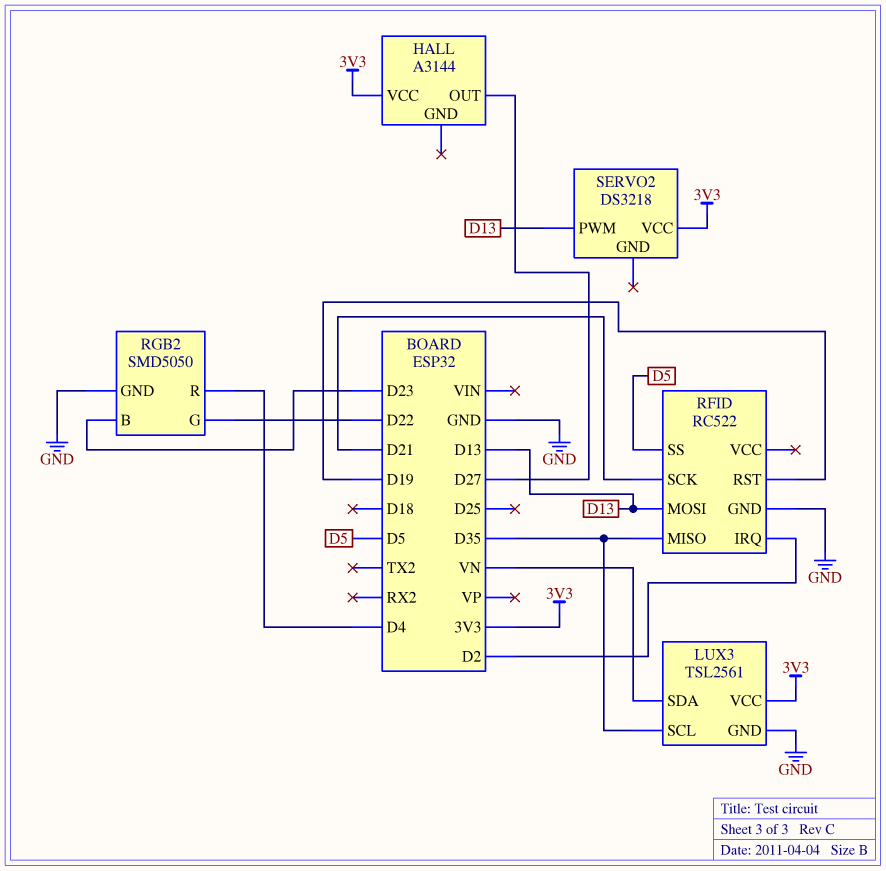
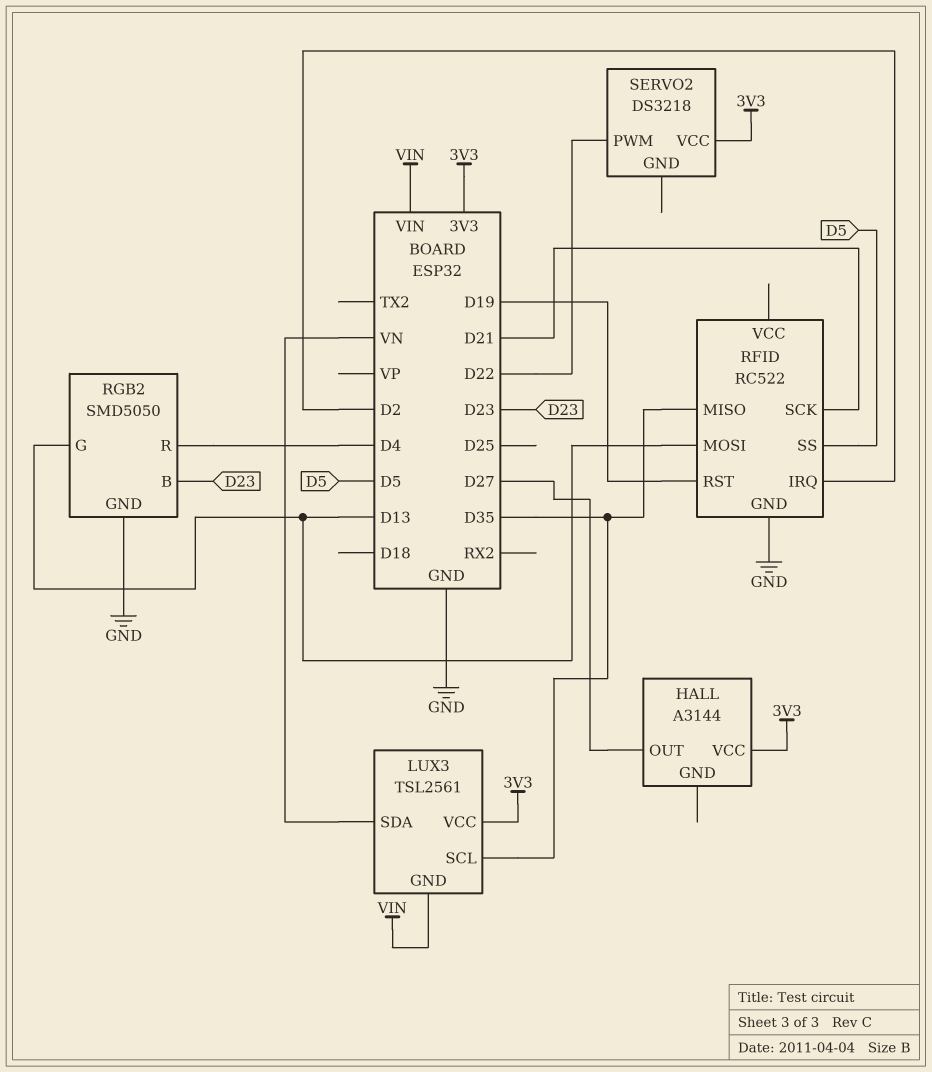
LUX3 pin GND: GND -> VIN
RGB2 pin G: D22 -> D13
SERVO2 pin PWM: D13 -> D22

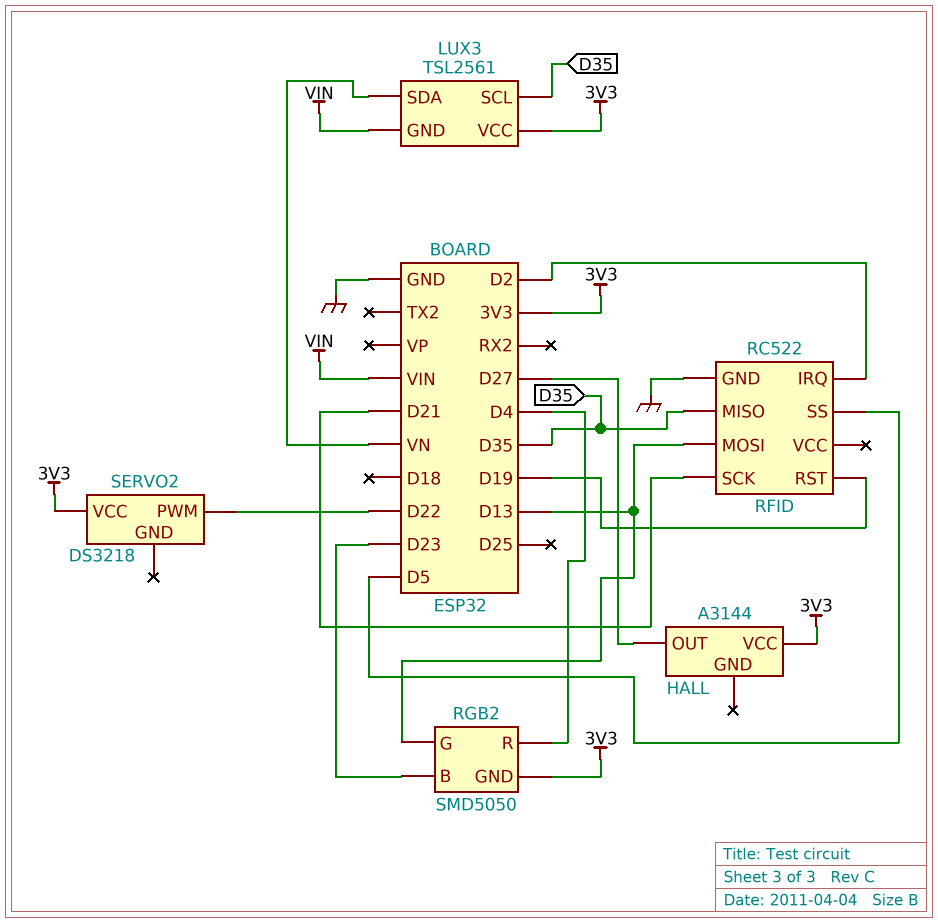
RGB2 pin GND: GND -> 3V3

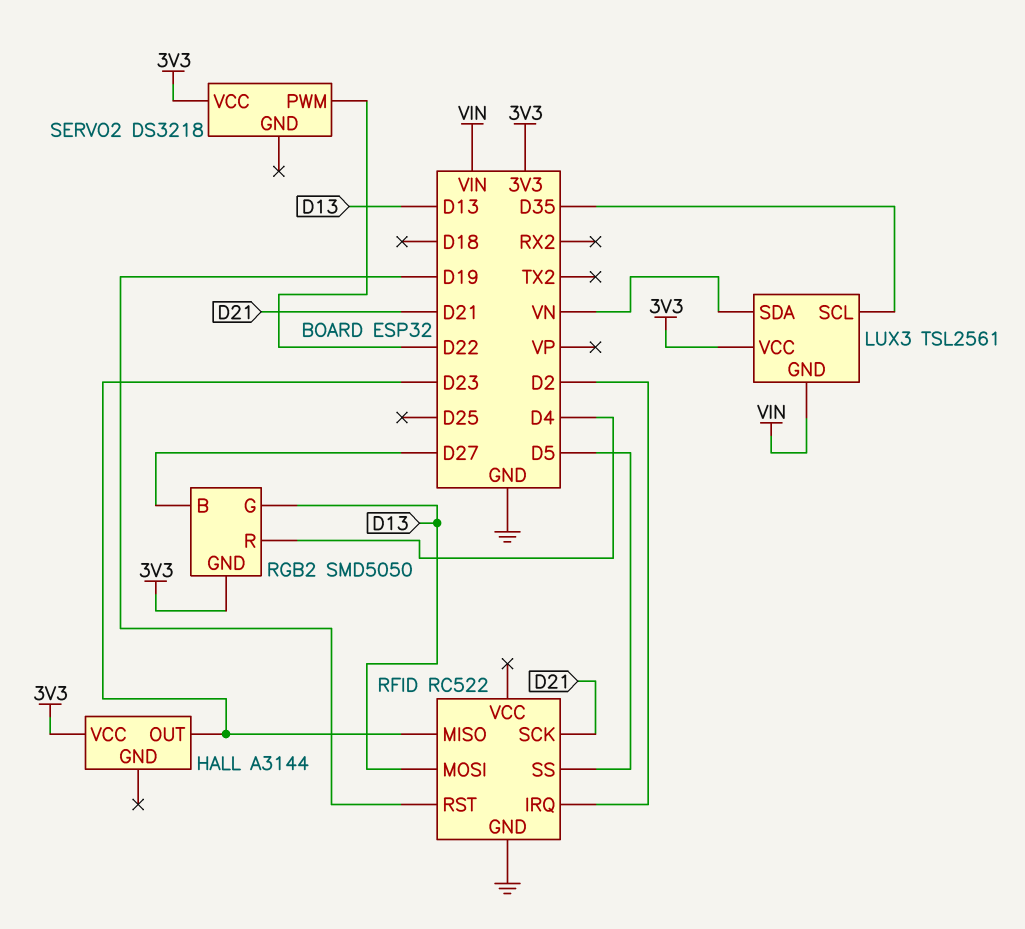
HALL pin OUT: D27 -> D23
RFID pin MISO: D35 -> D23
RGB2 pin B: D23 -> D27

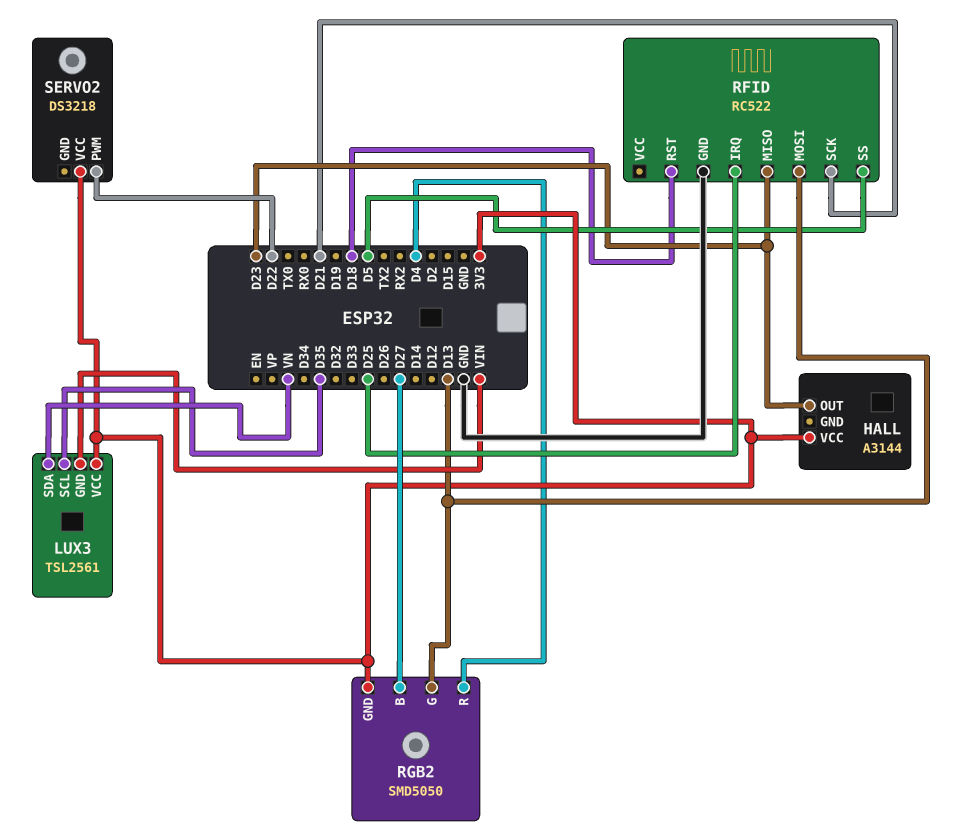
RFID pin IRQ: D2 -> D25
RFID pin RST: D19 -> D18

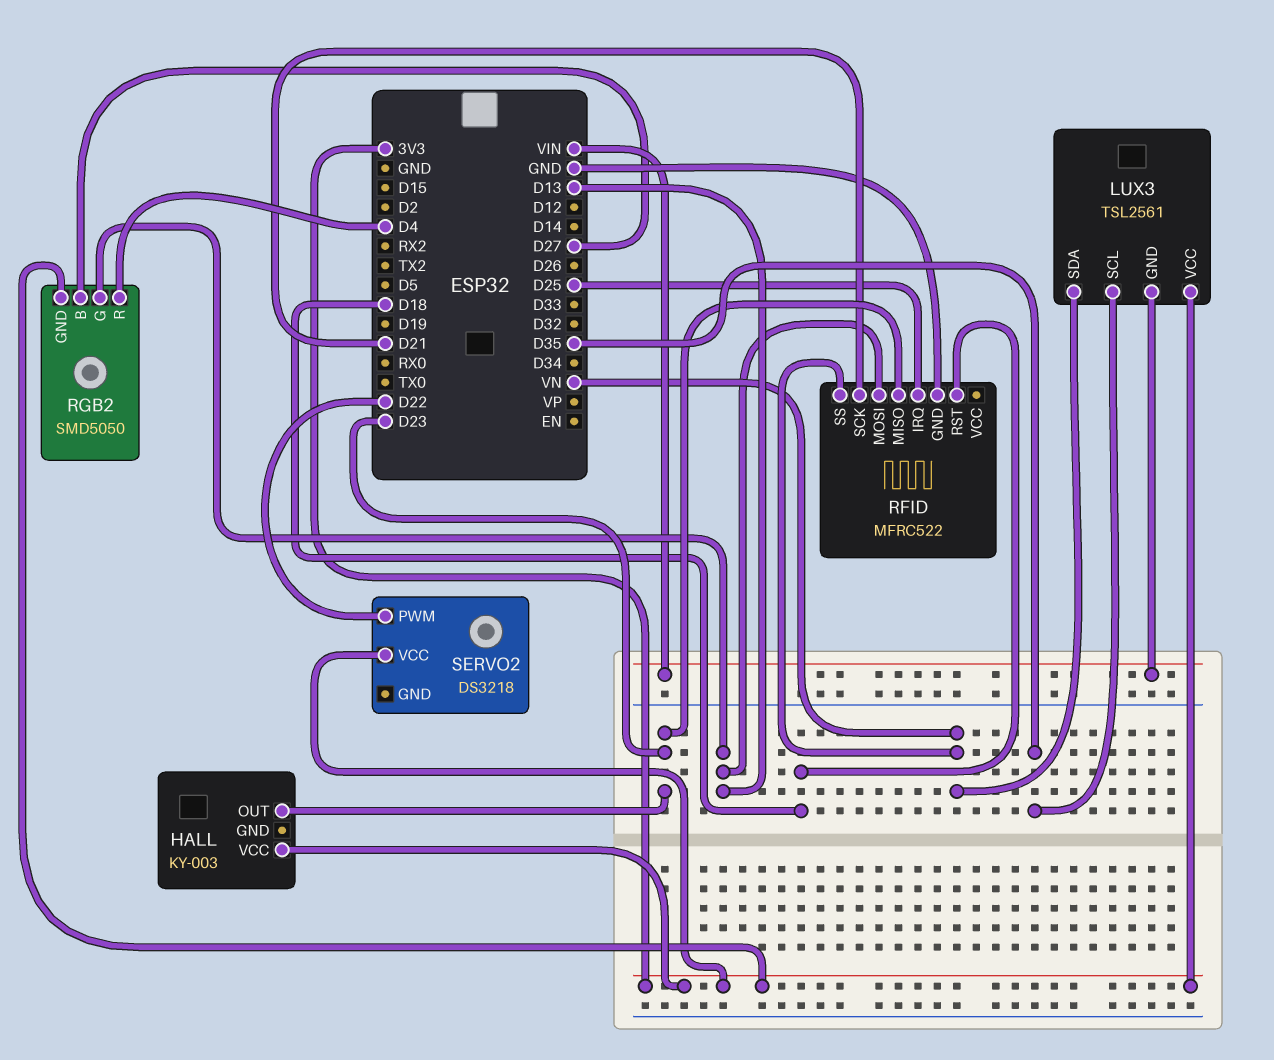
HALL: A3144 -> KY-003
RFID: RC522 -> MFRC522
RFID pin SS: D5 -> VN

